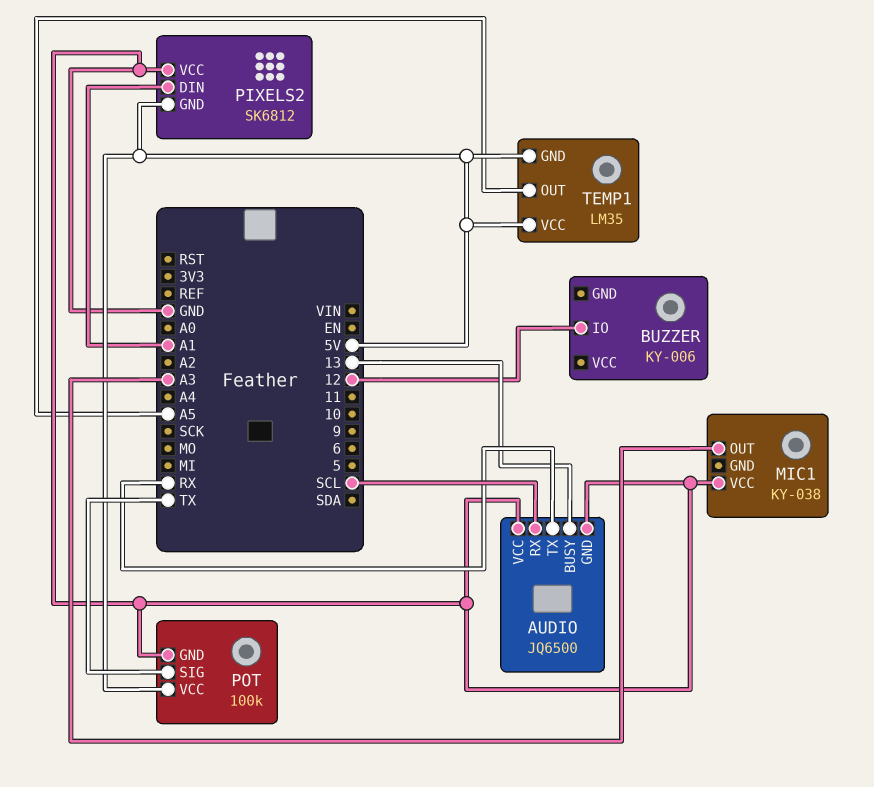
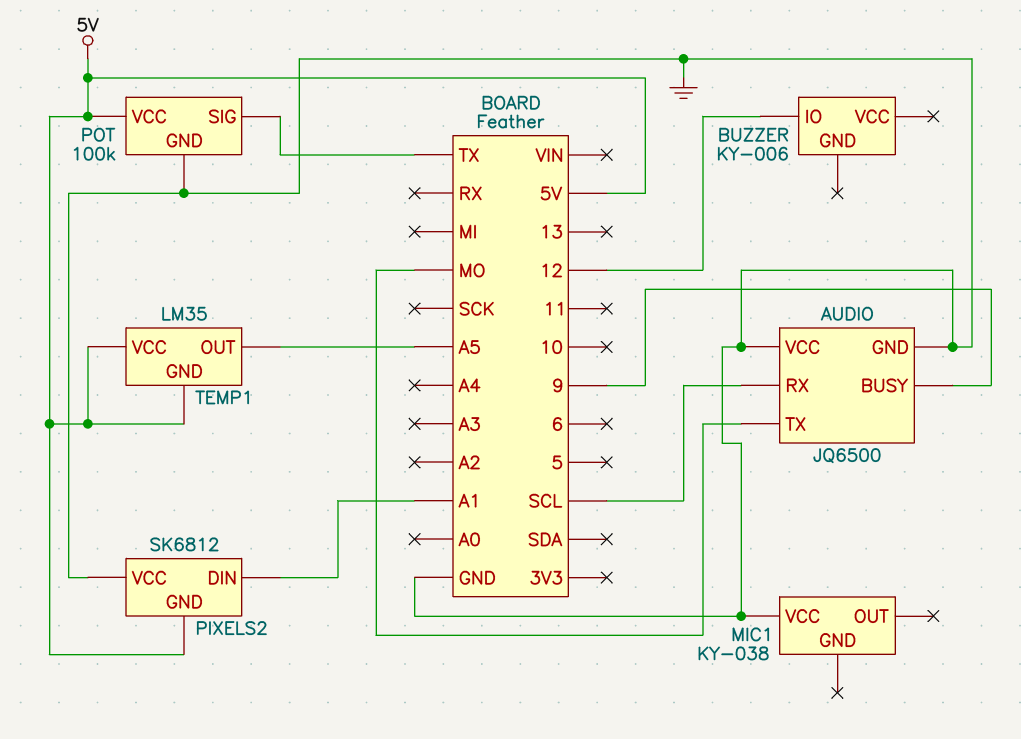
AUDIO pin BUSY: 13 -> 9
AUDIO pin TX: RX -> MO
MIC1 pin OUT: A3 -> none

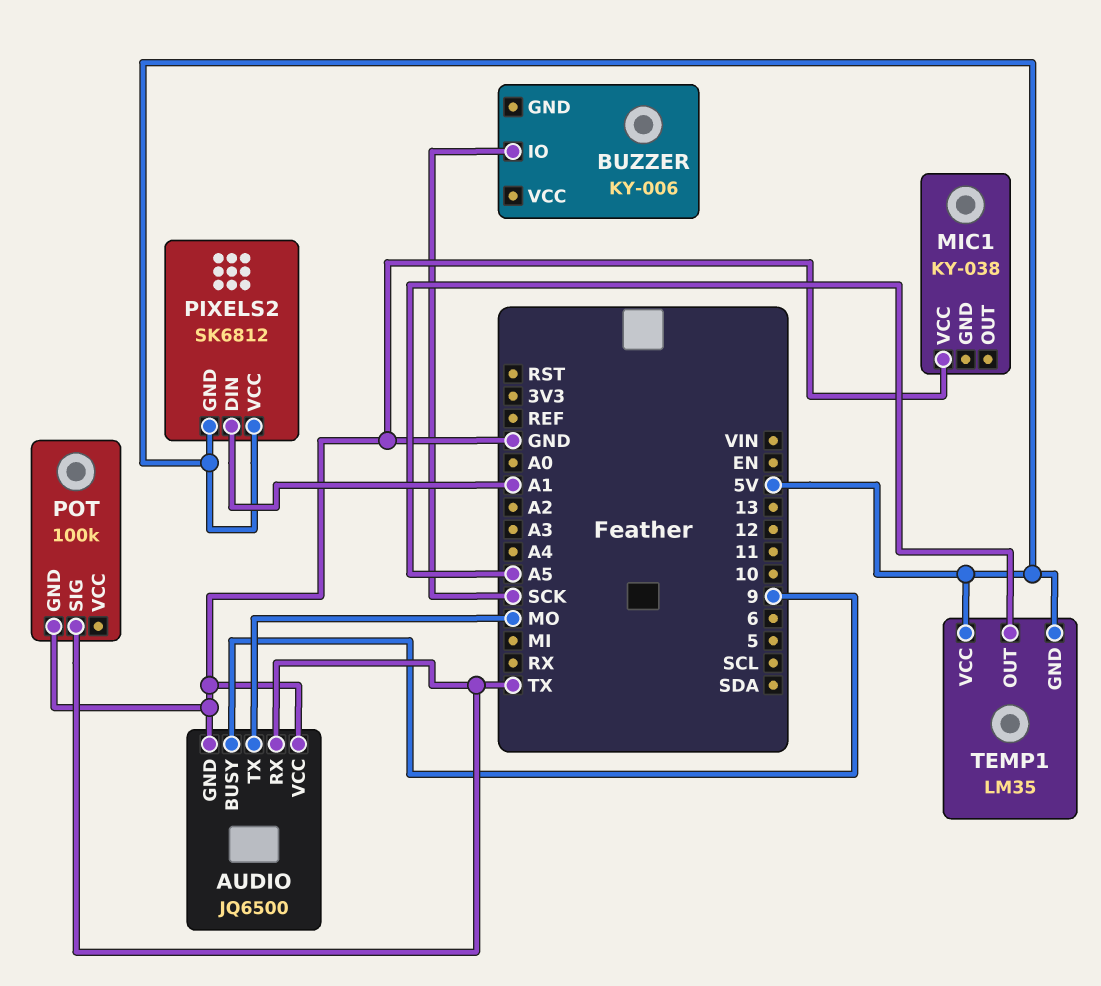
AUDIO pin RX: SCL -> TX
BUZZER pin IO: 12 -> SCK
PIXELS2 pin VCC: GND -> 5V
POT pin VCC: 5V -> none

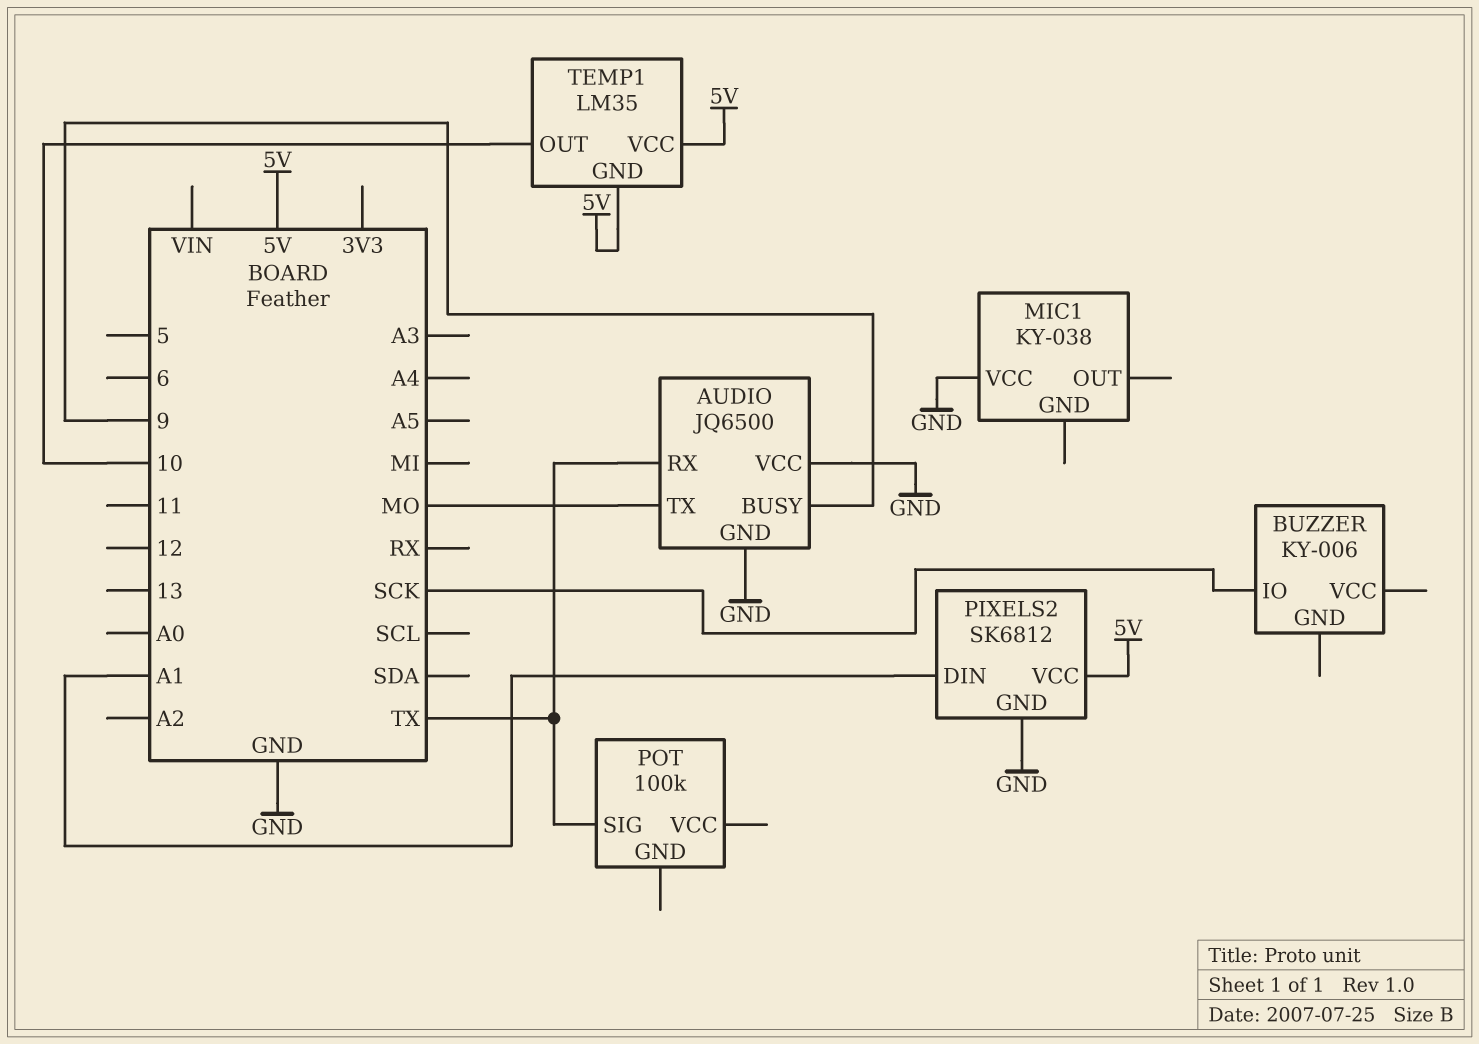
PIXELS2 pin GND: 5V -> GND
POT pin GND: GND -> none
TEMP1 pin OUT: A5 -> 10

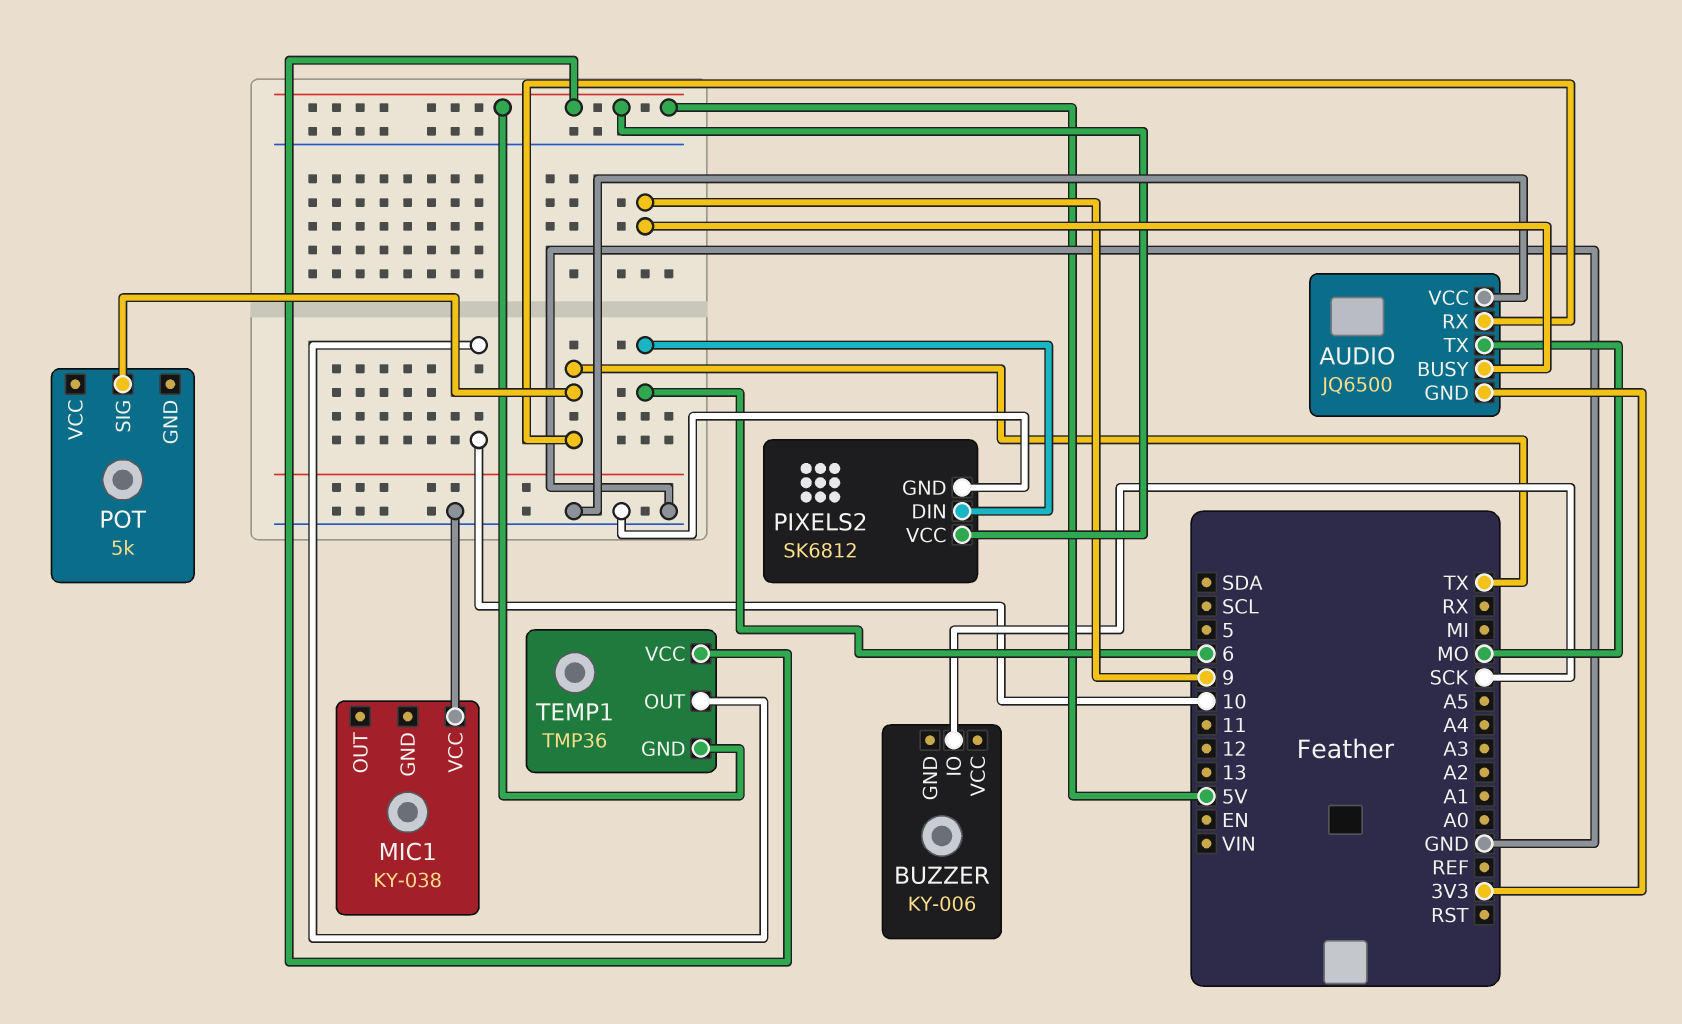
AUDIO pin GND: GND -> 3V3
PIXELS2 pin DIN: A1 -> 6
POT: 100k -> 5k
TEMP1: LM35 -> TMP36

